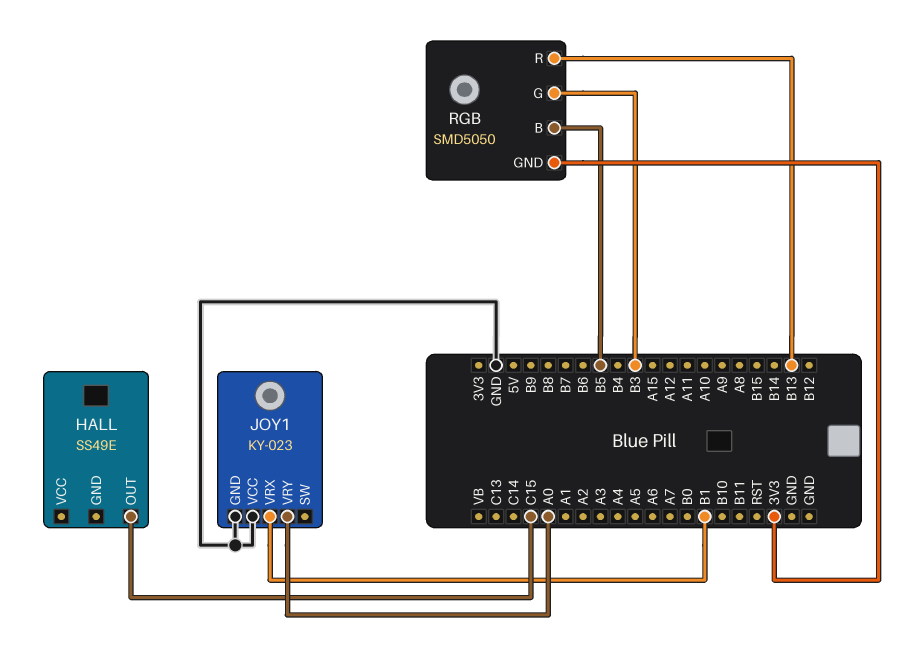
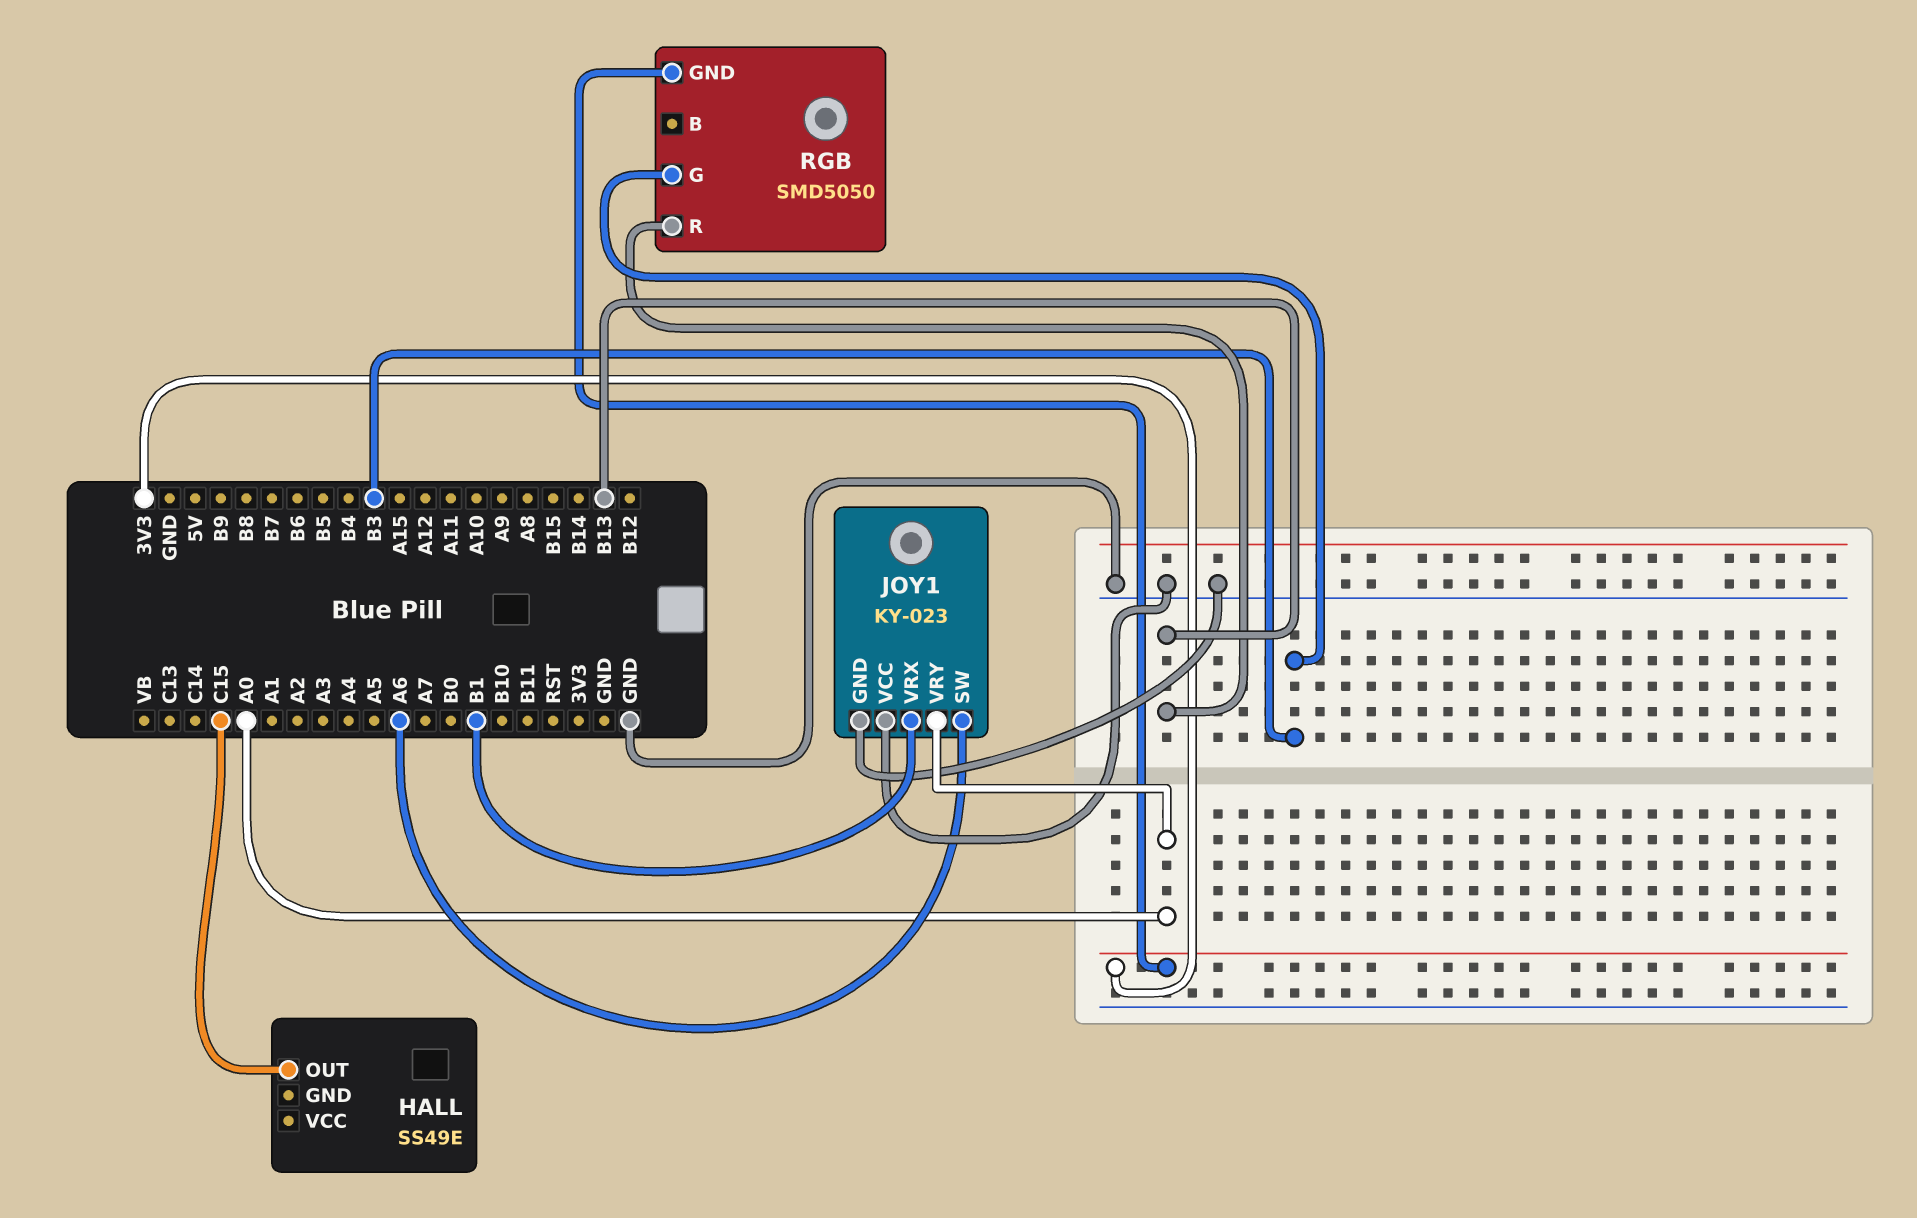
JOY1 pin SW: none -> A6
RGB pin B: B5 -> none

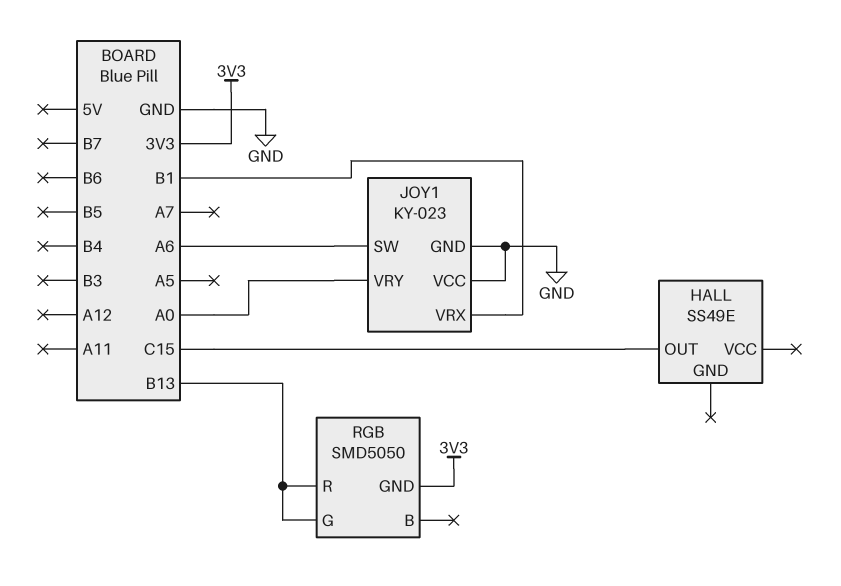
RGB pin G: B3 -> B13

